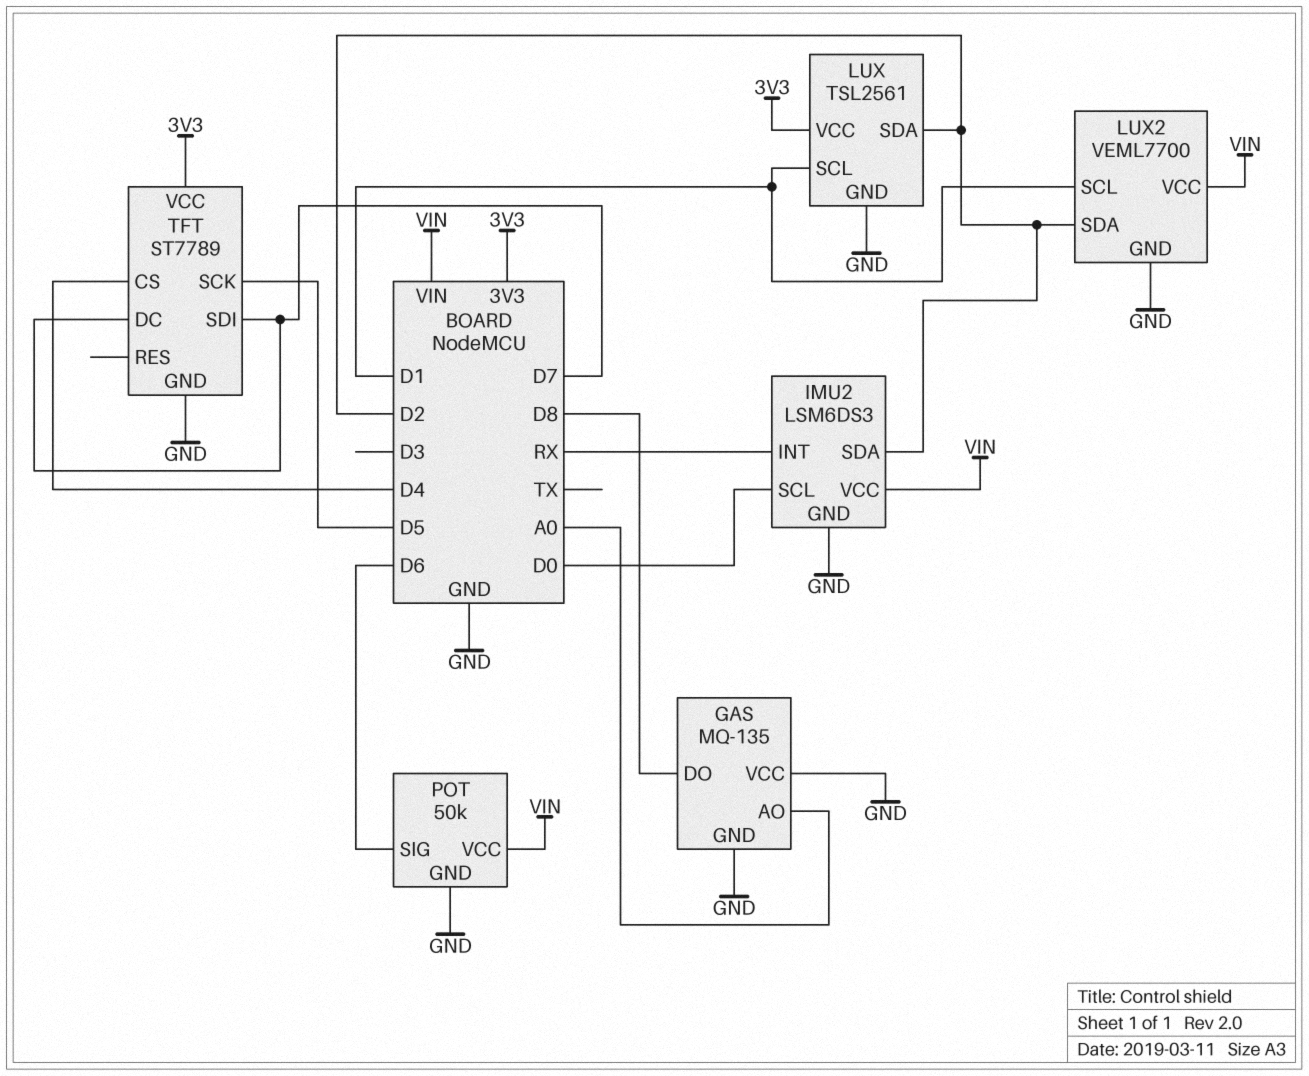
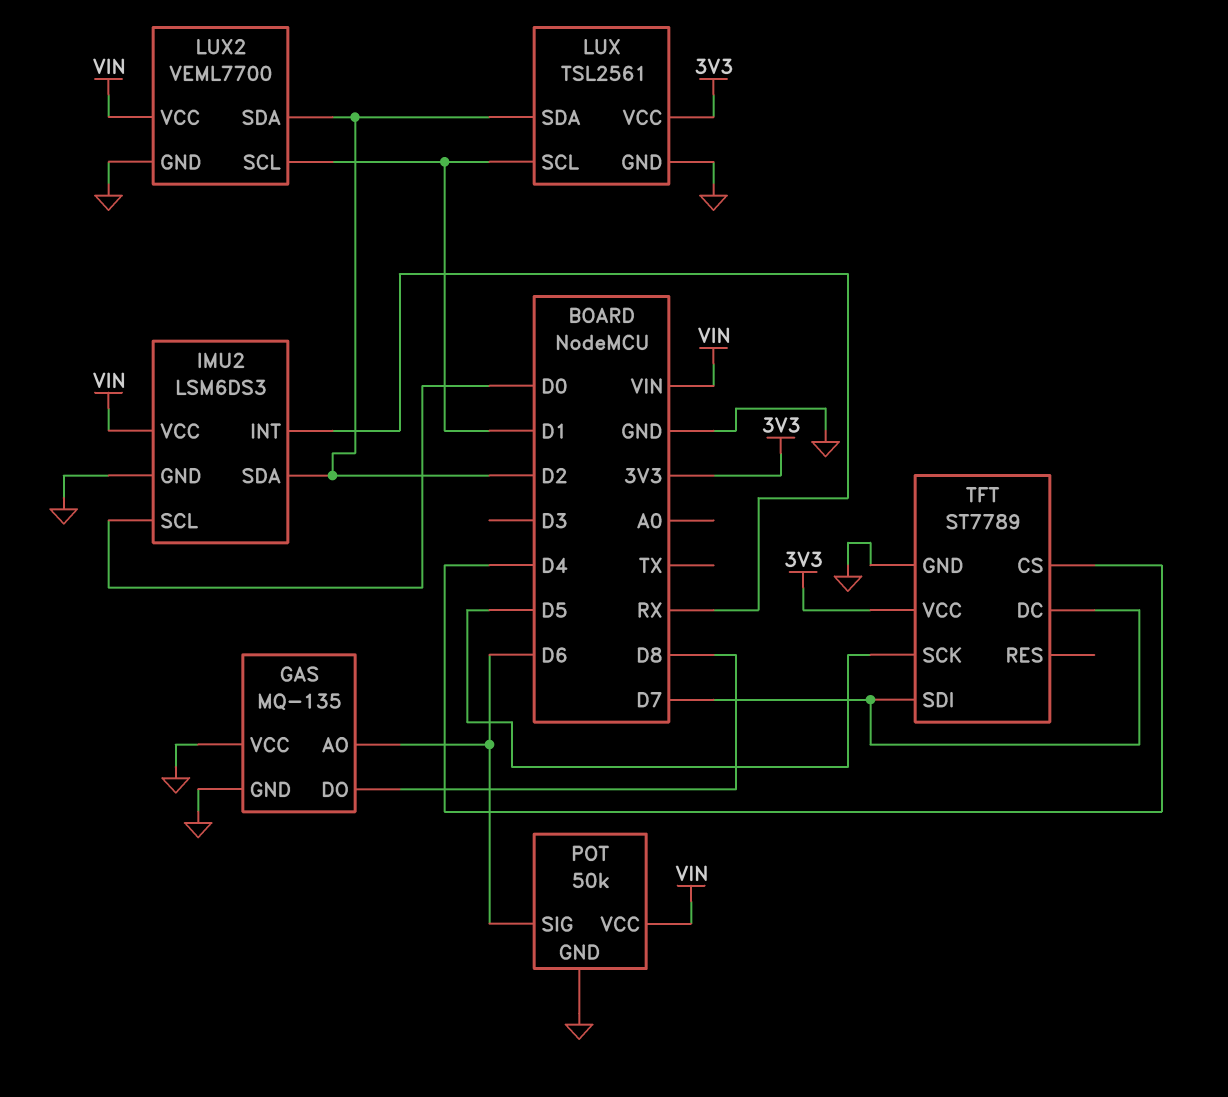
GAS pin AO: A0 -> D6

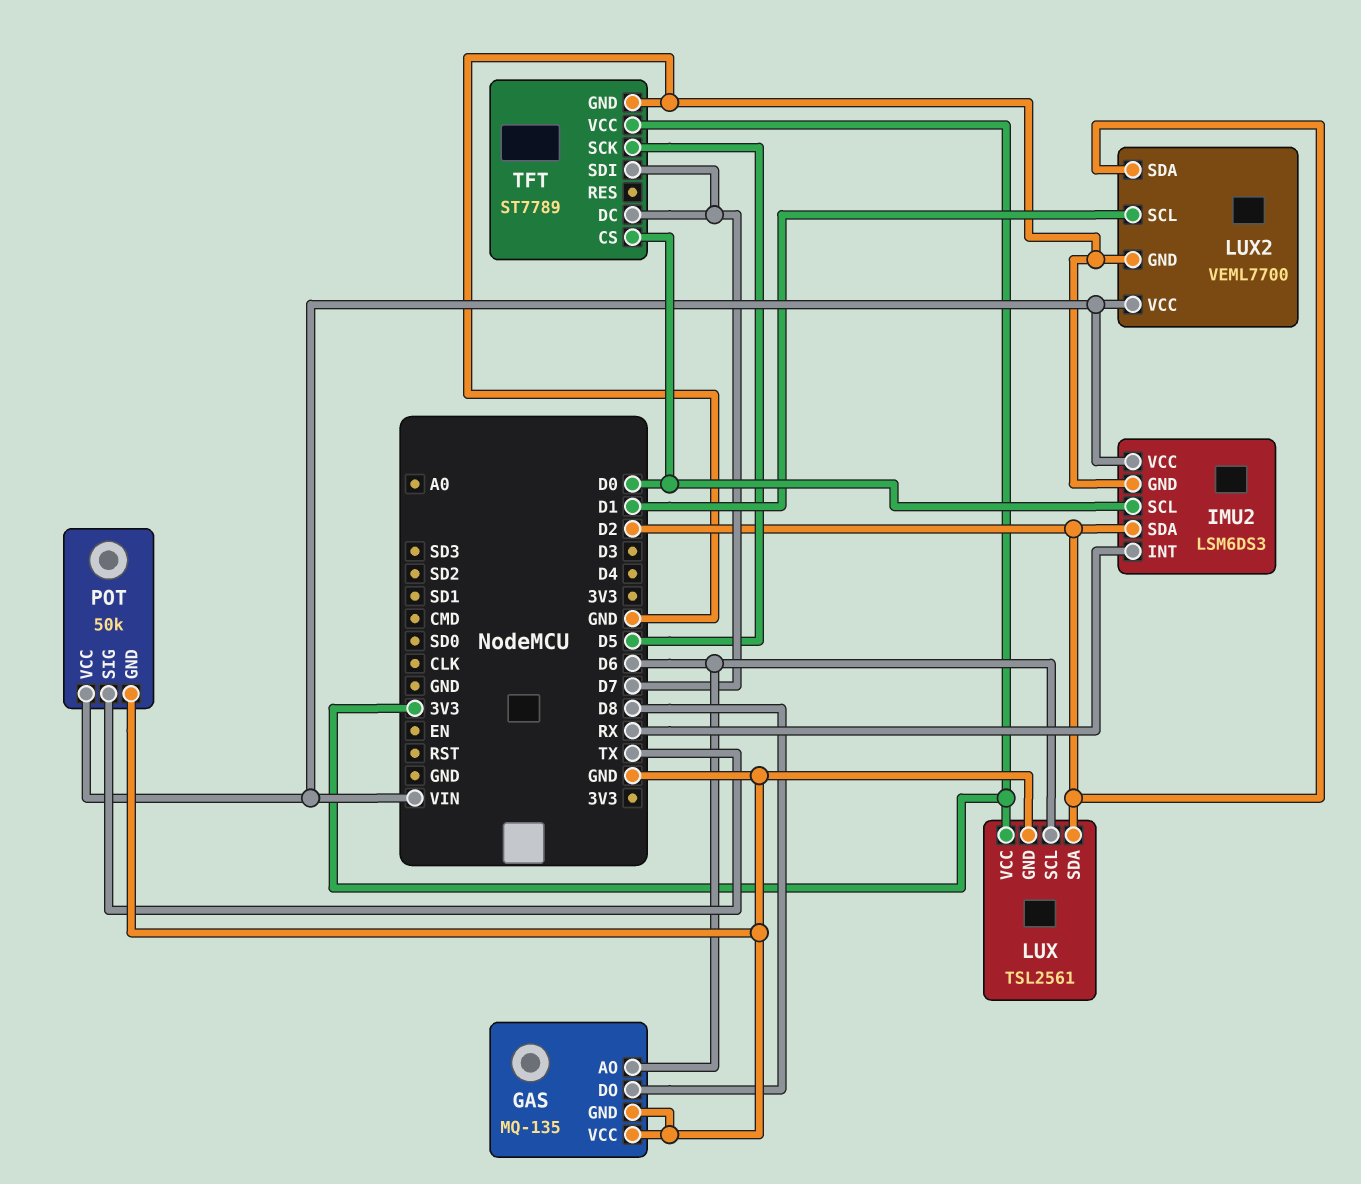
LUX pin SCL: D1 -> D6
POT pin SIG: D6 -> TX
TFT pin CS: D4 -> D0

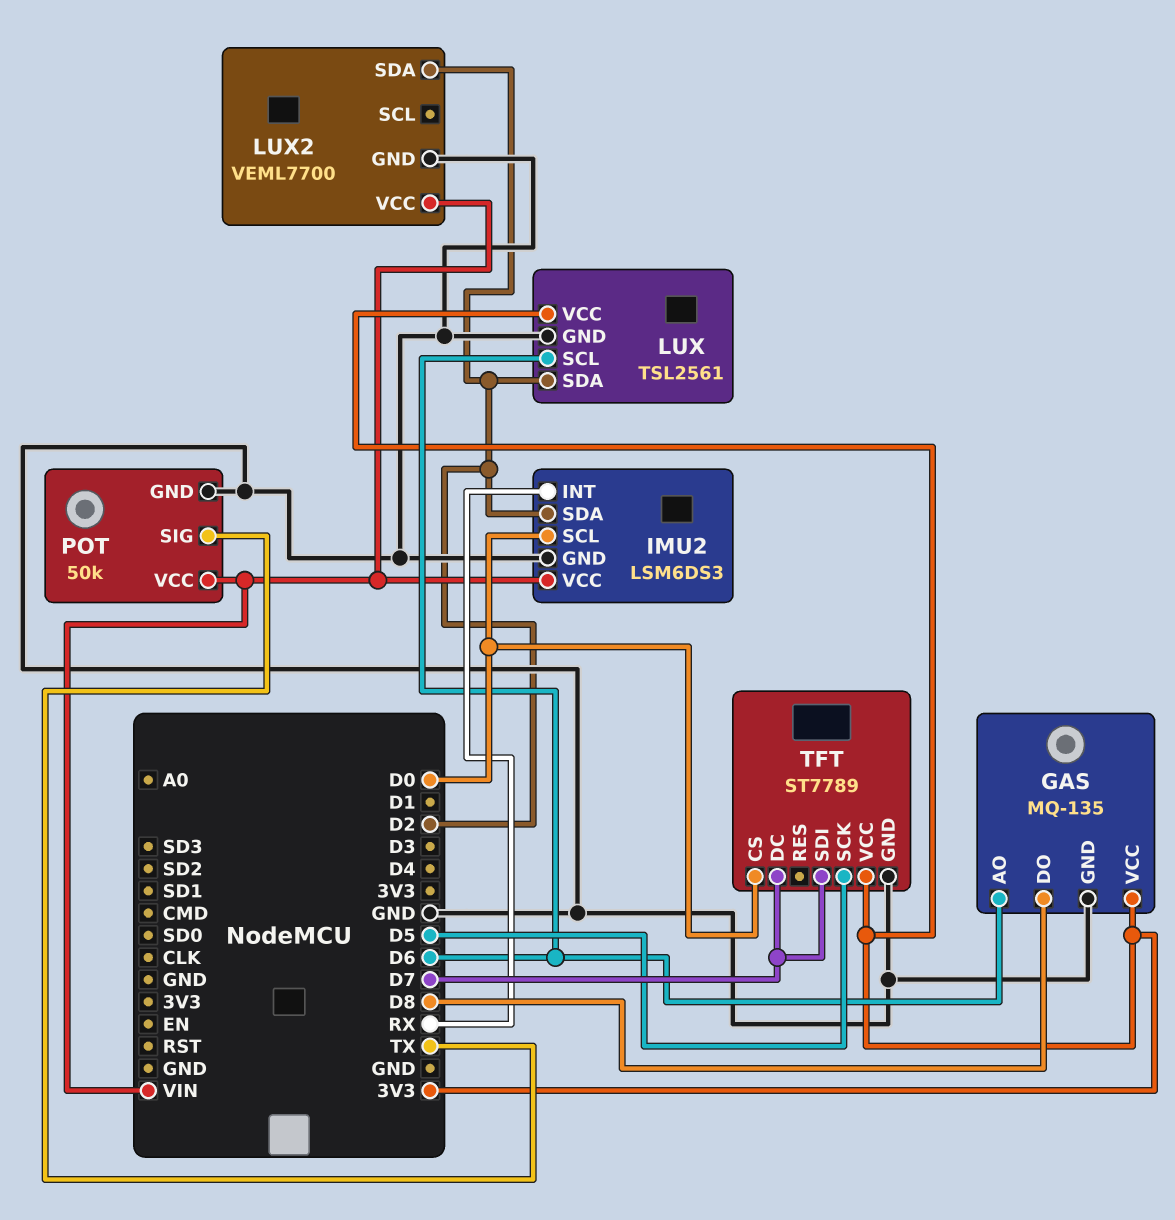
GAS pin VCC: GND -> 3V3
LUX2 pin SCL: D1 -> none

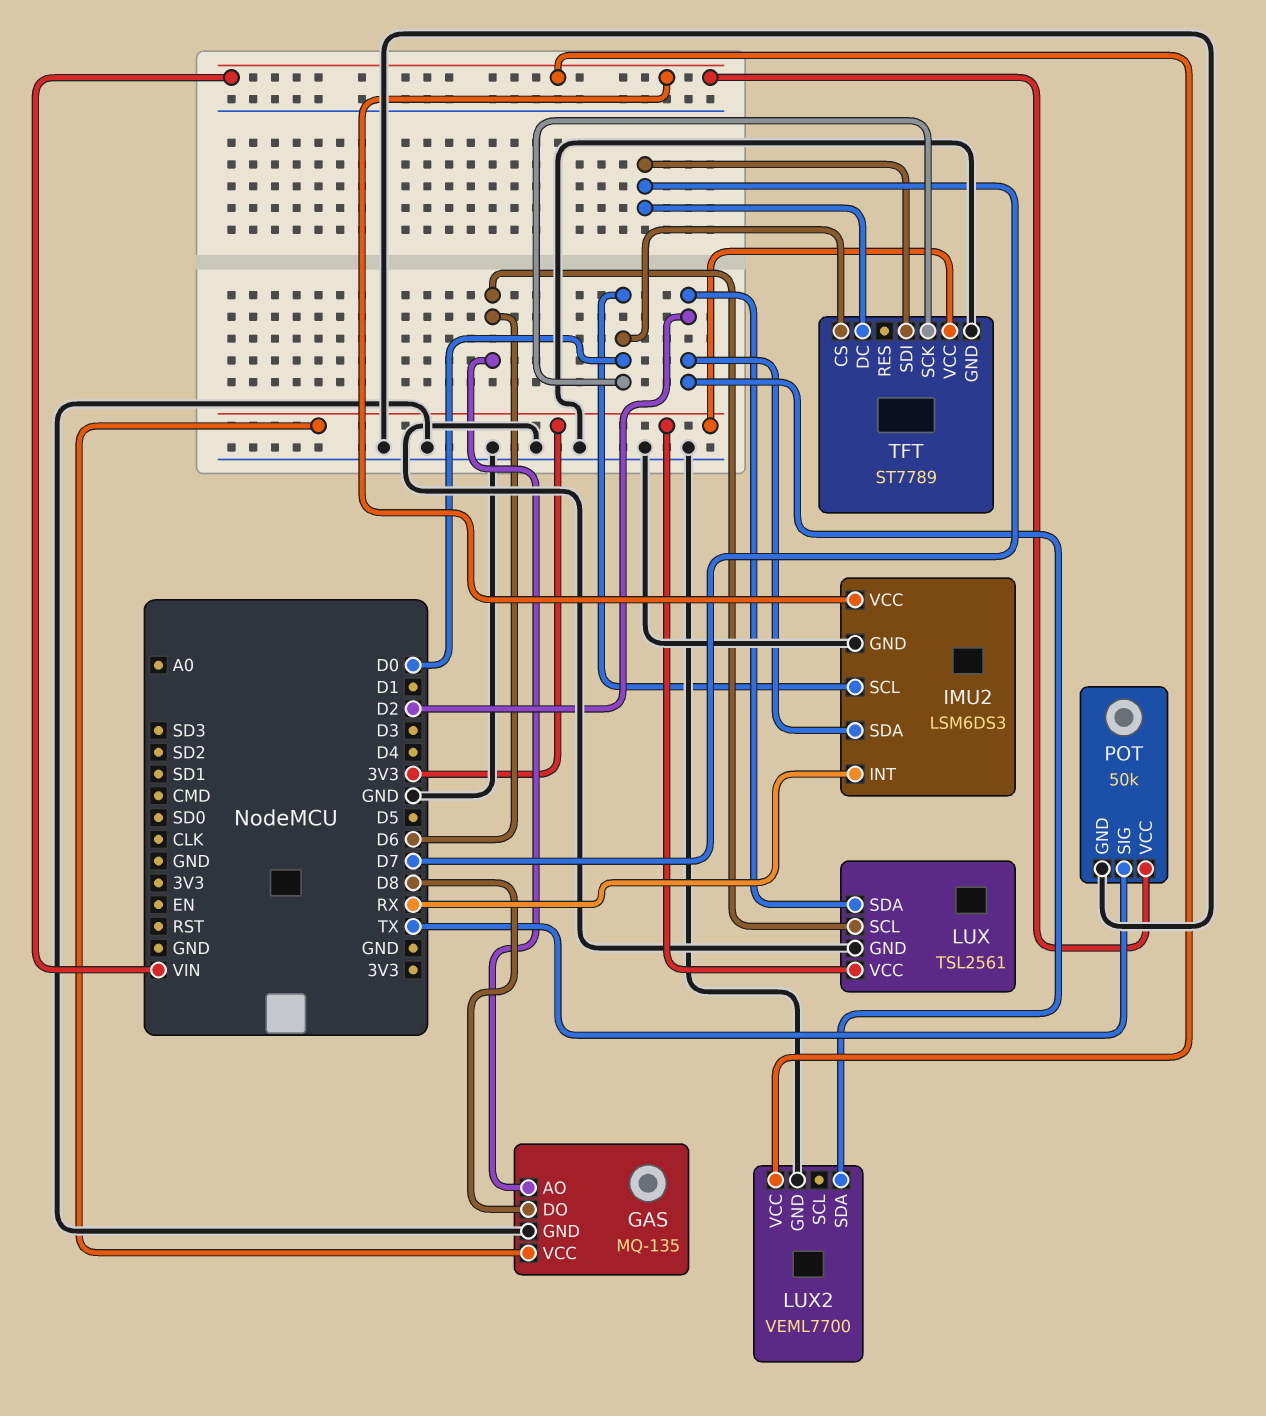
TFT pin SCK: D5 -> D0

